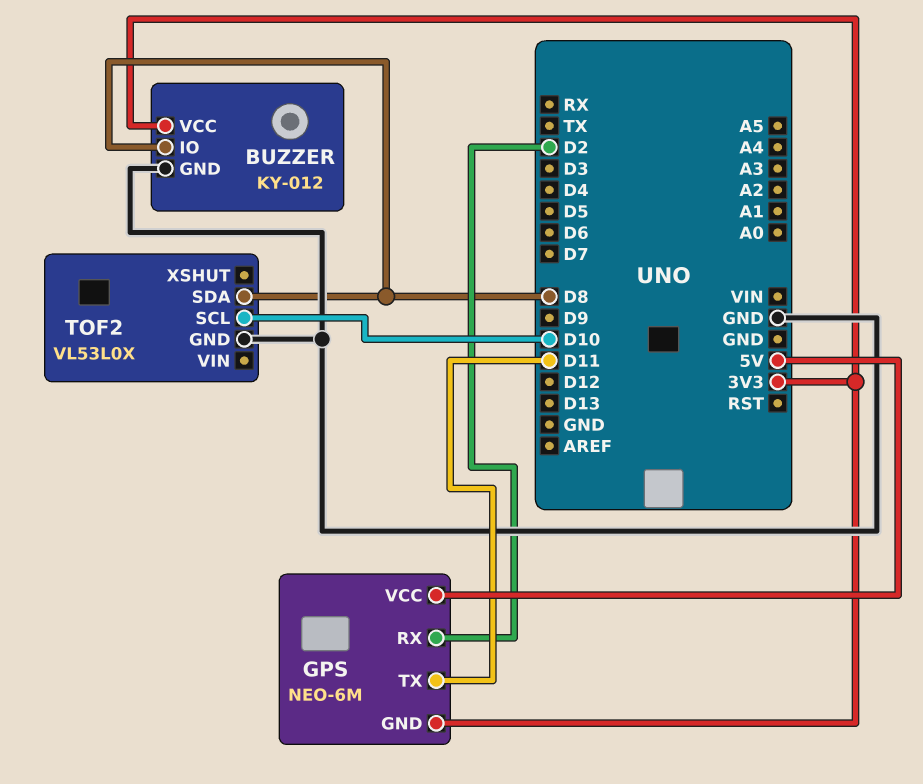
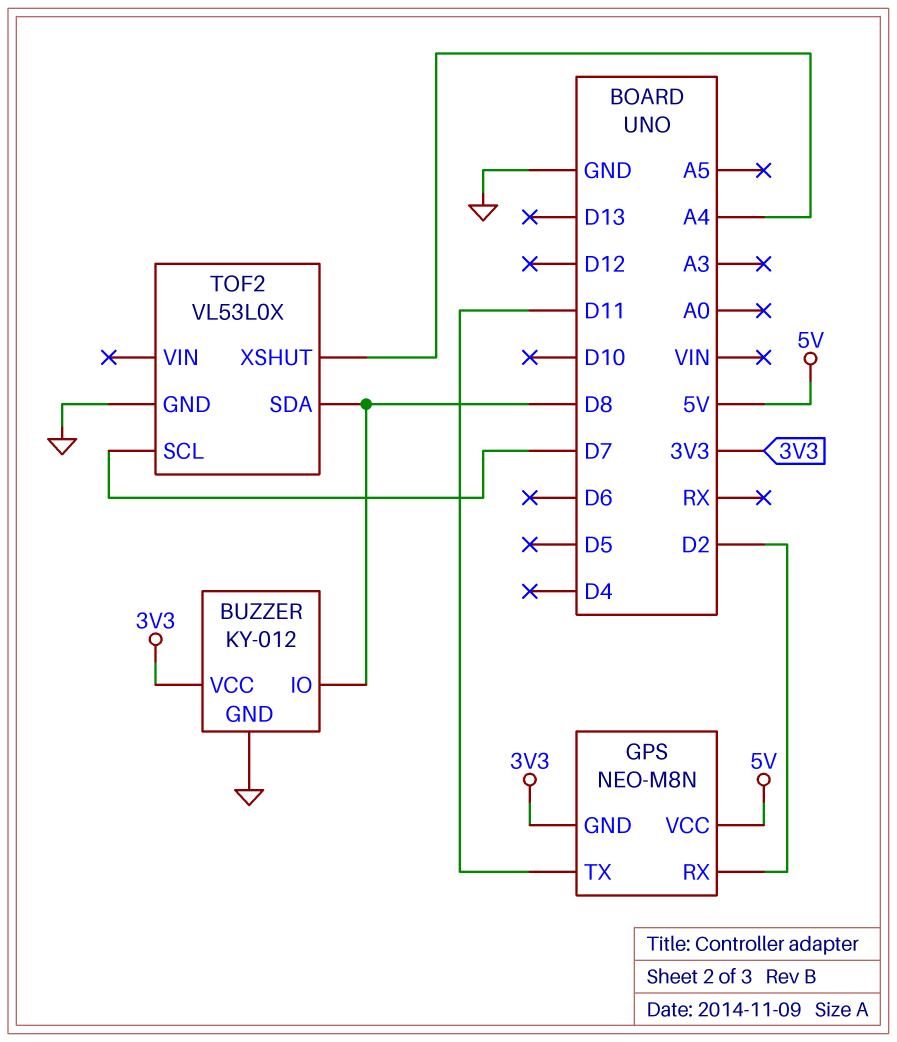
GPS: NEO-6M -> NEO-M8N
TOF2 pin SCL: D10 -> D7
TOF2 pin XSHUT: none -> A4

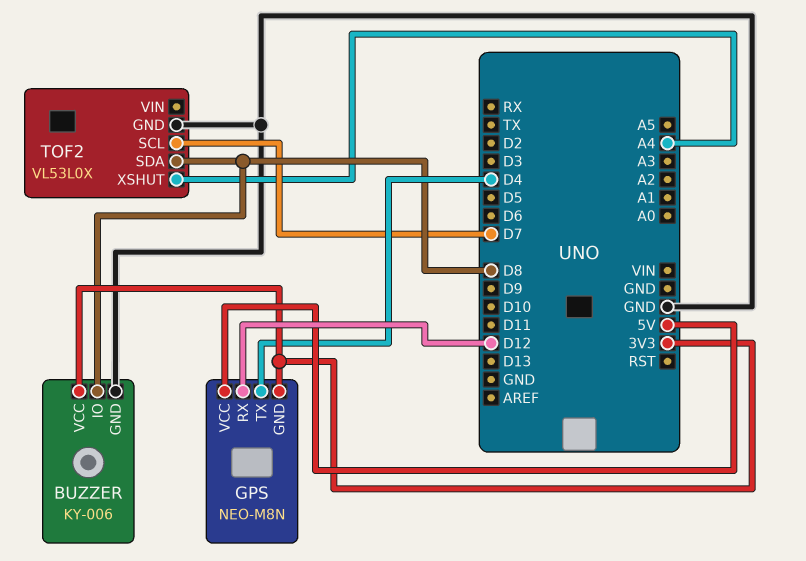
BUZZER: KY-012 -> KY-006
GPS pin RX: D2 -> D12
GPS pin TX: D11 -> D4

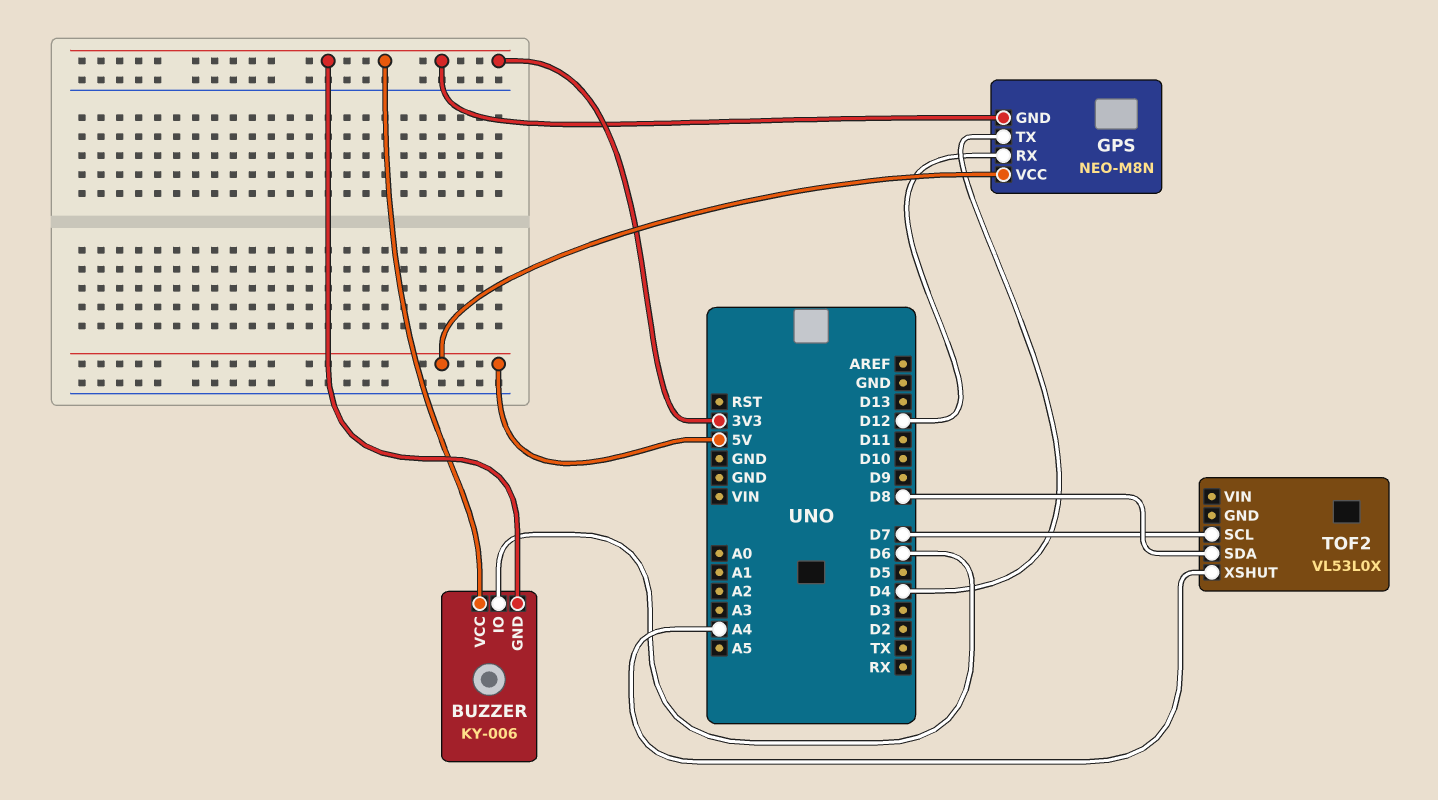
BUZZER pin GND: GND -> 3V3
BUZZER pin IO: D8 -> D6
TOF2 pin GND: GND -> none

